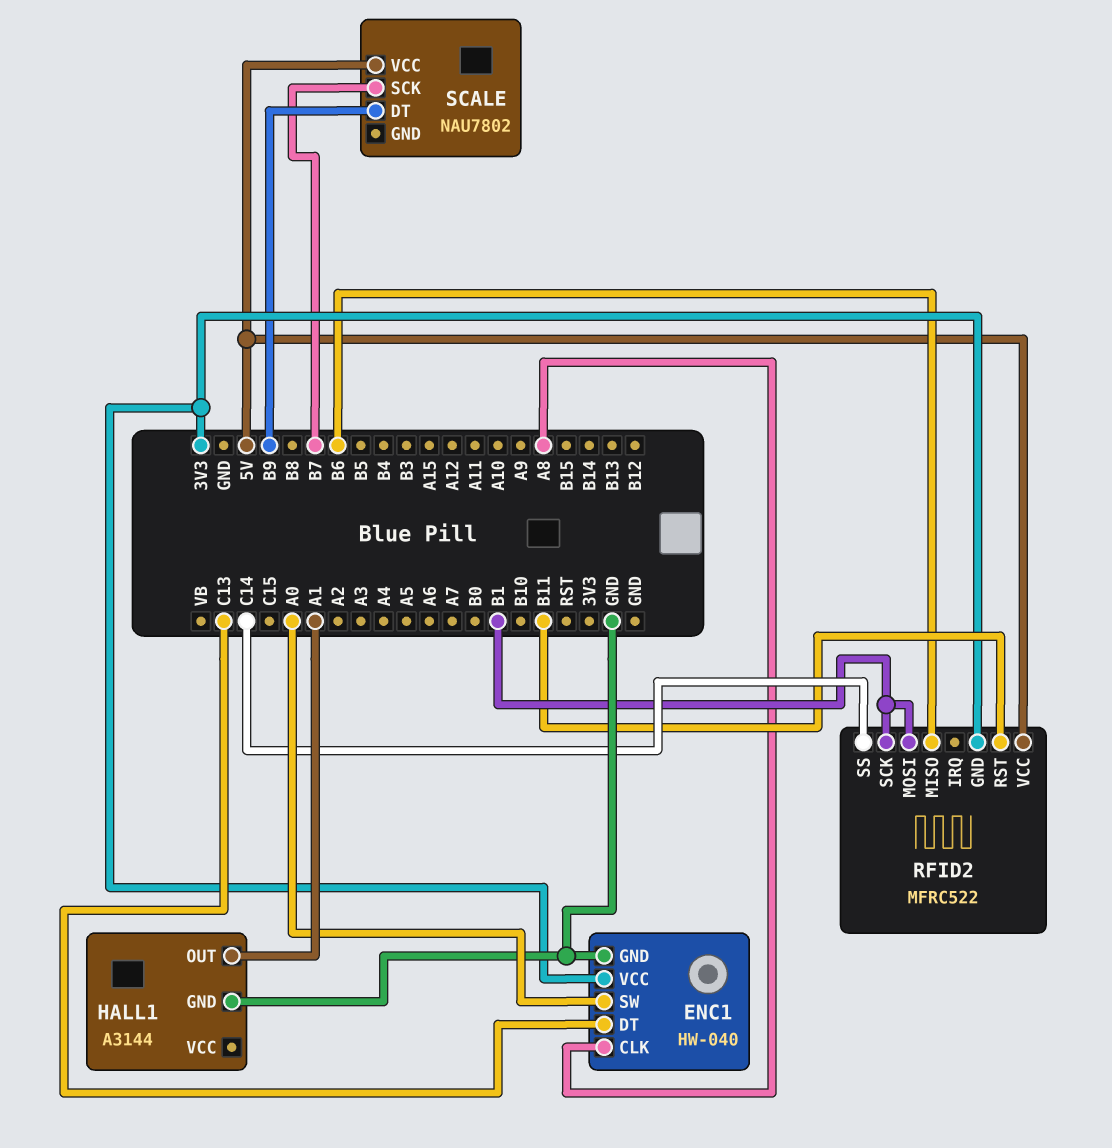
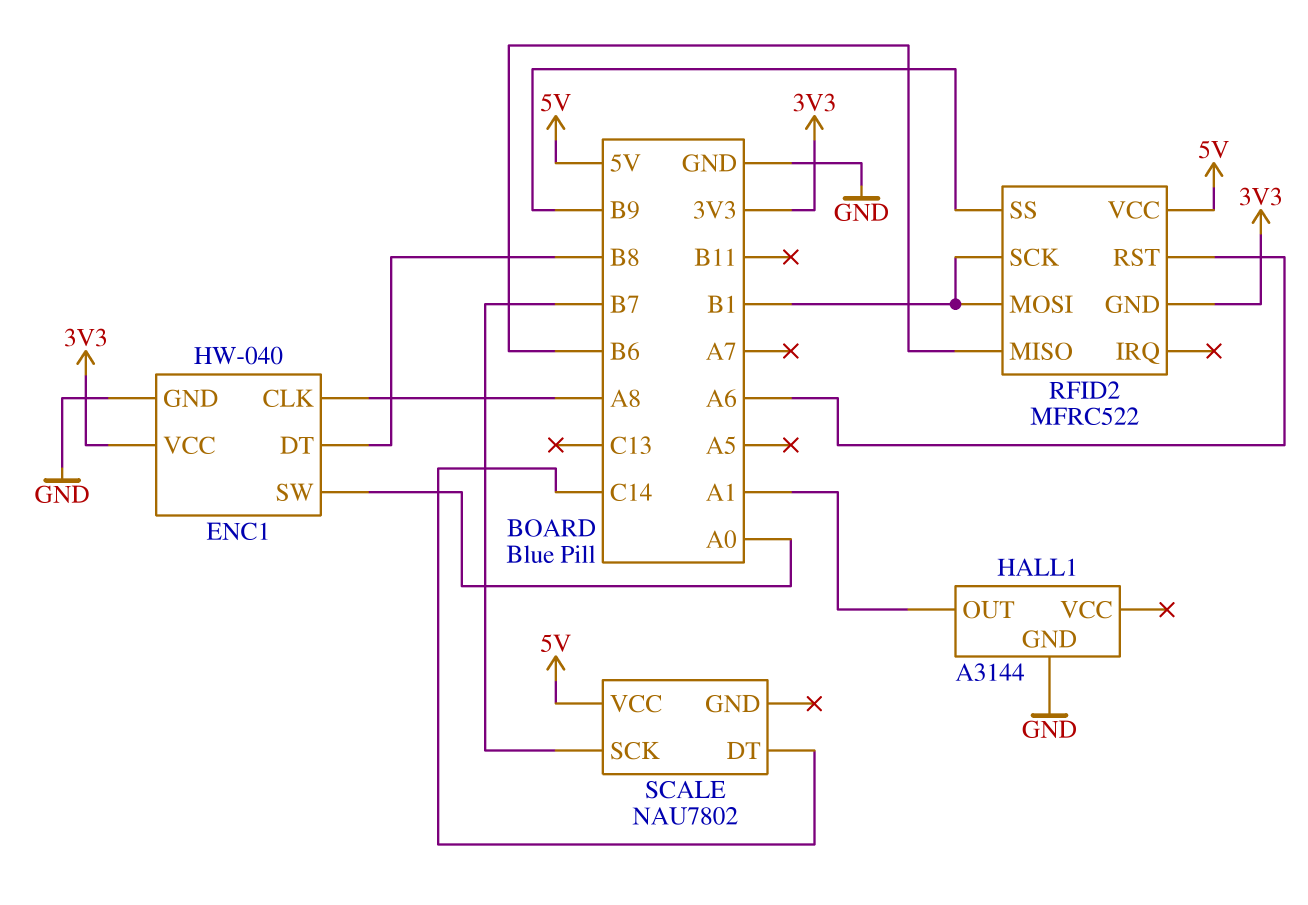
ENC1 pin DT: C13 -> B8
RFID2 pin RST: B11 -> A6
RFID2 pin SS: C14 -> B9
SCALE pin DT: B9 -> C14

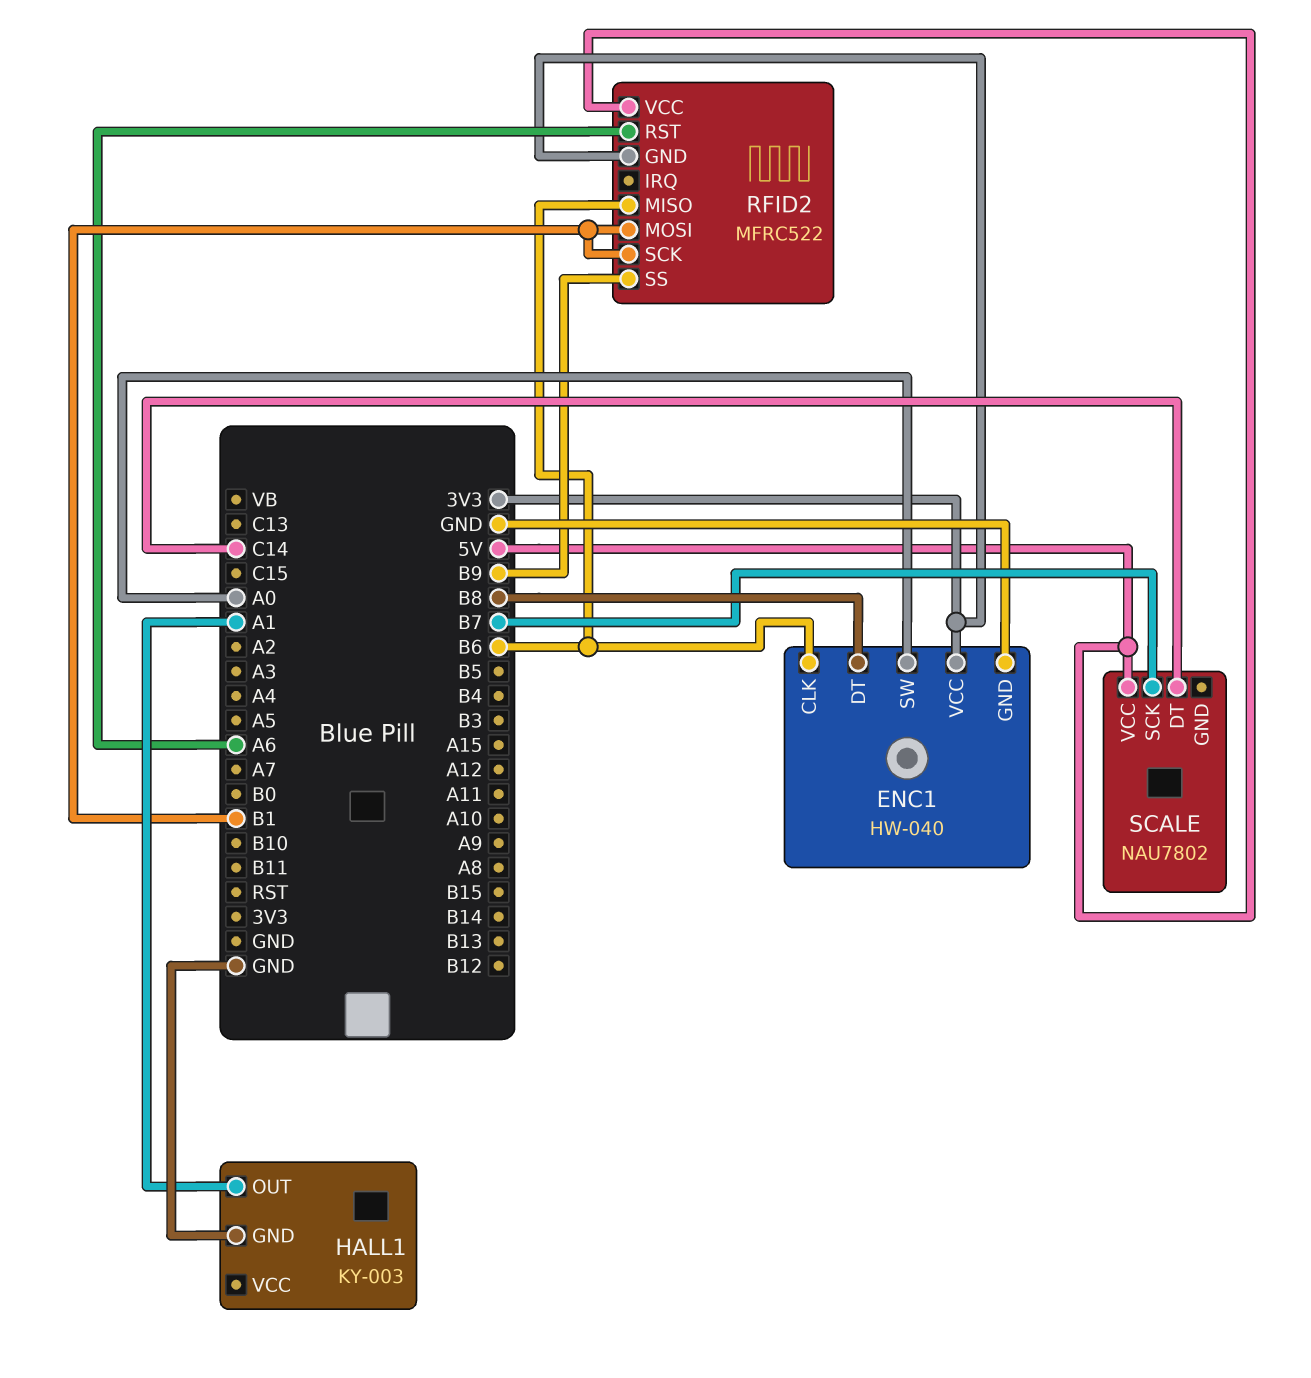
ENC1 pin CLK: A8 -> B6
HALL1: A3144 -> KY-003

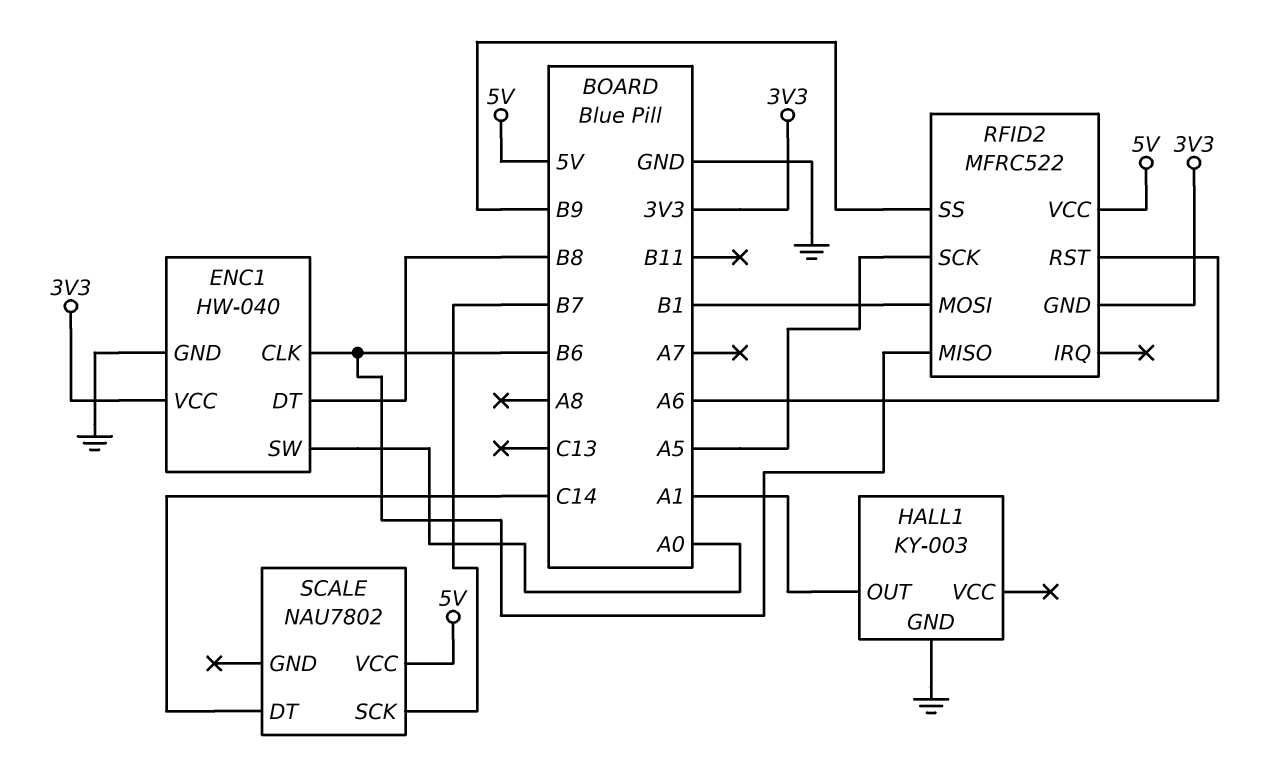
RFID2 pin SCK: B1 -> A5

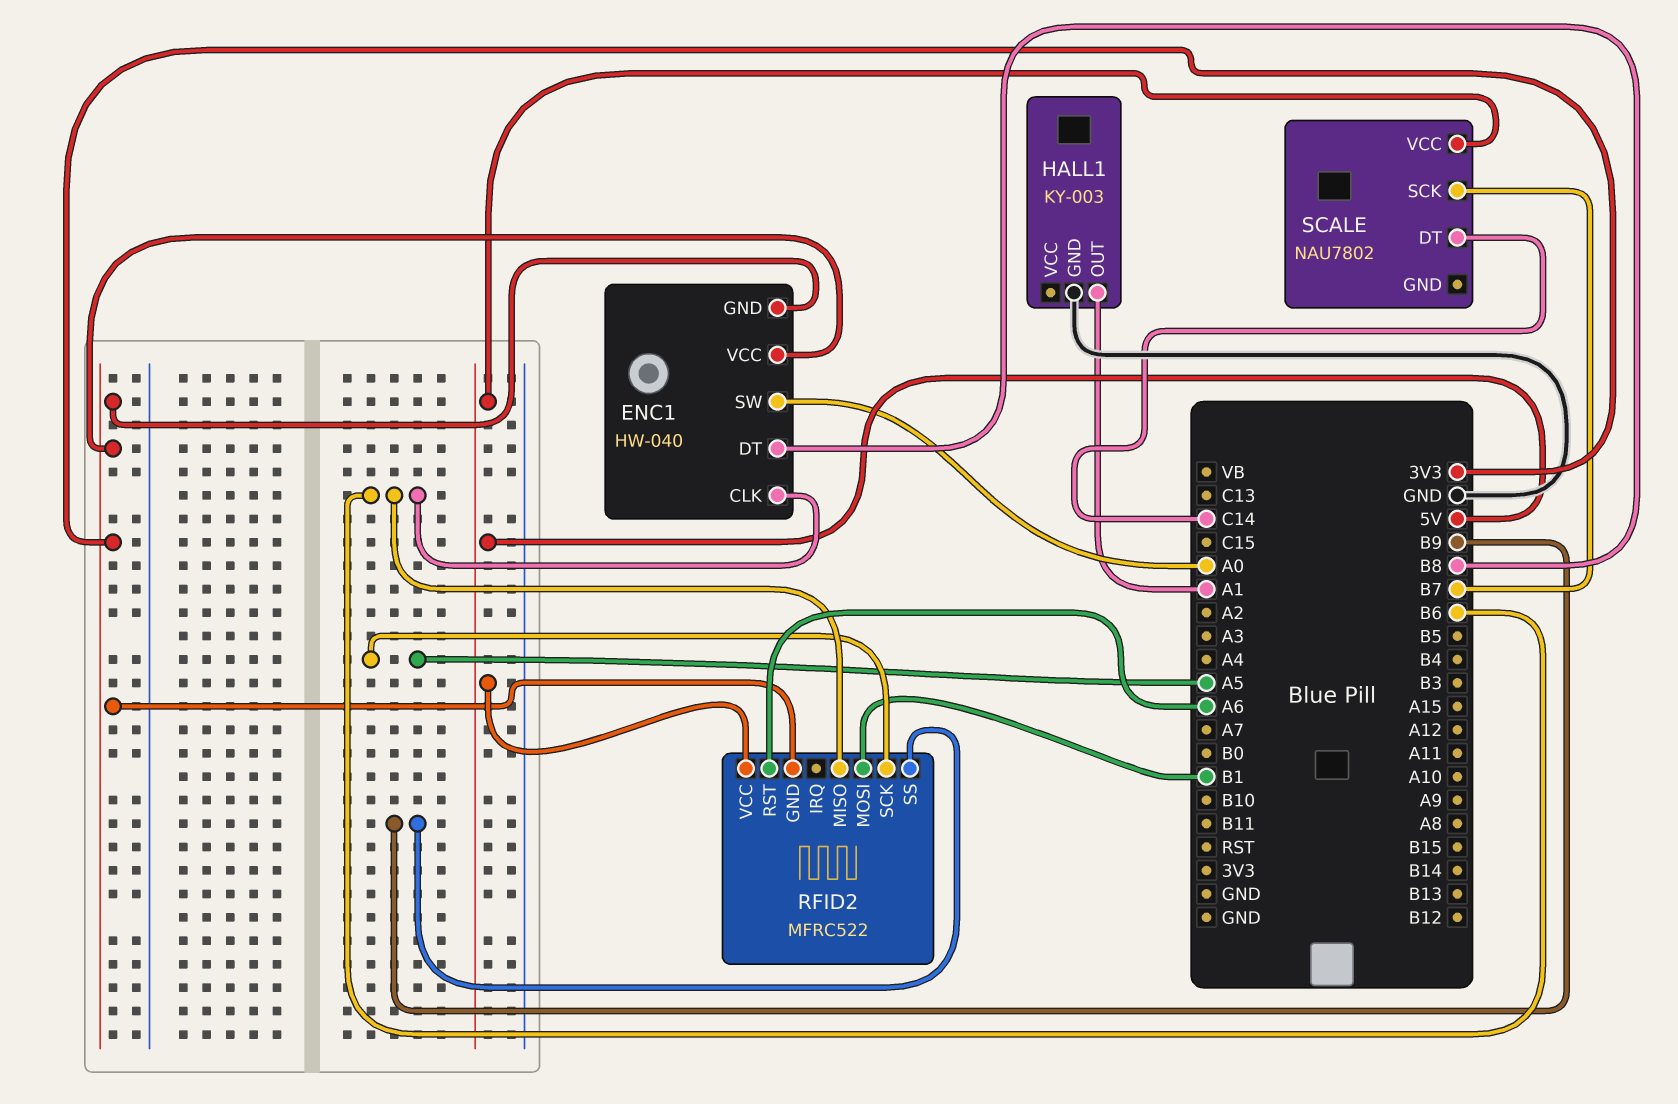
ENC1 pin GND: GND -> 3V3

